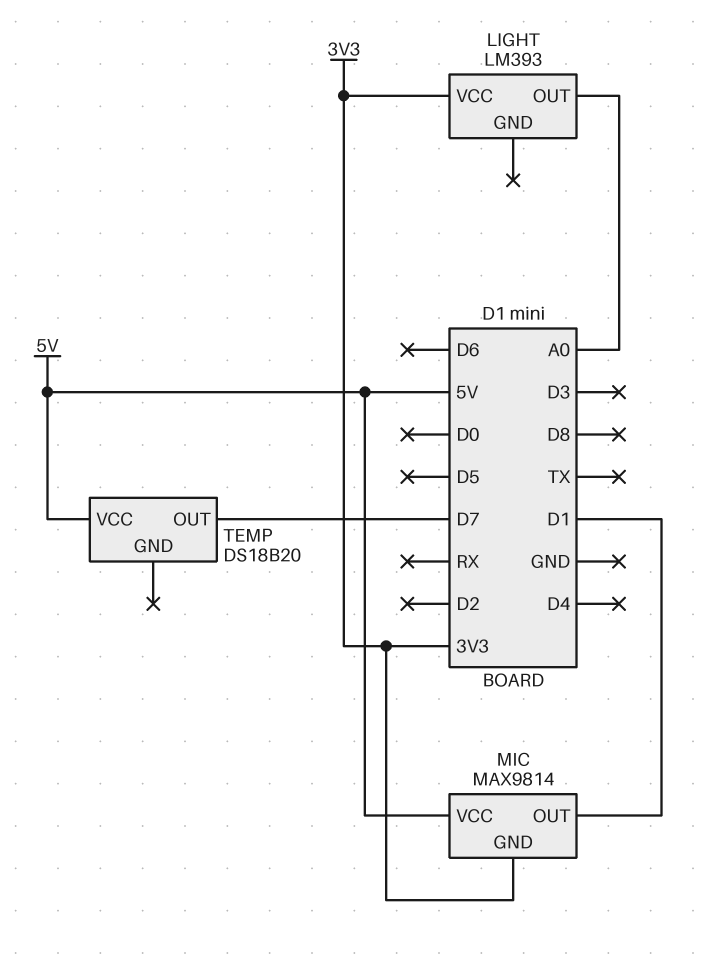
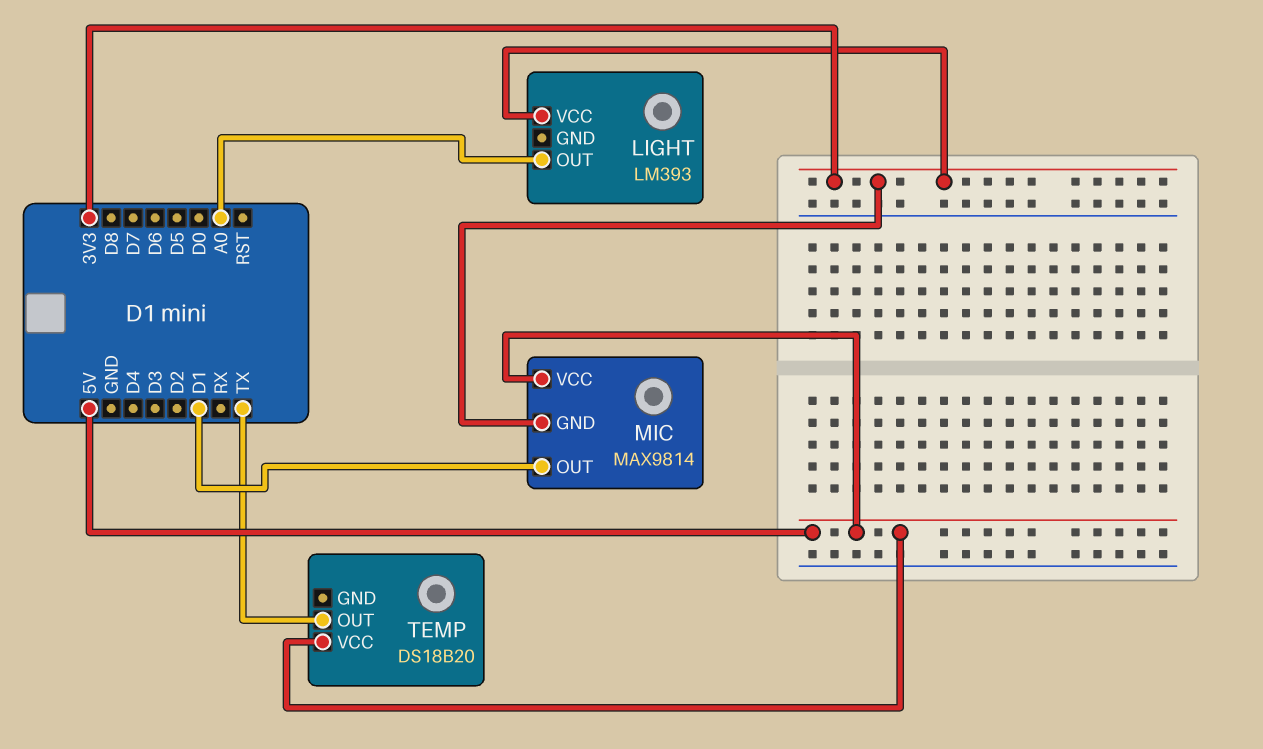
TEMP pin OUT: D7 -> TX

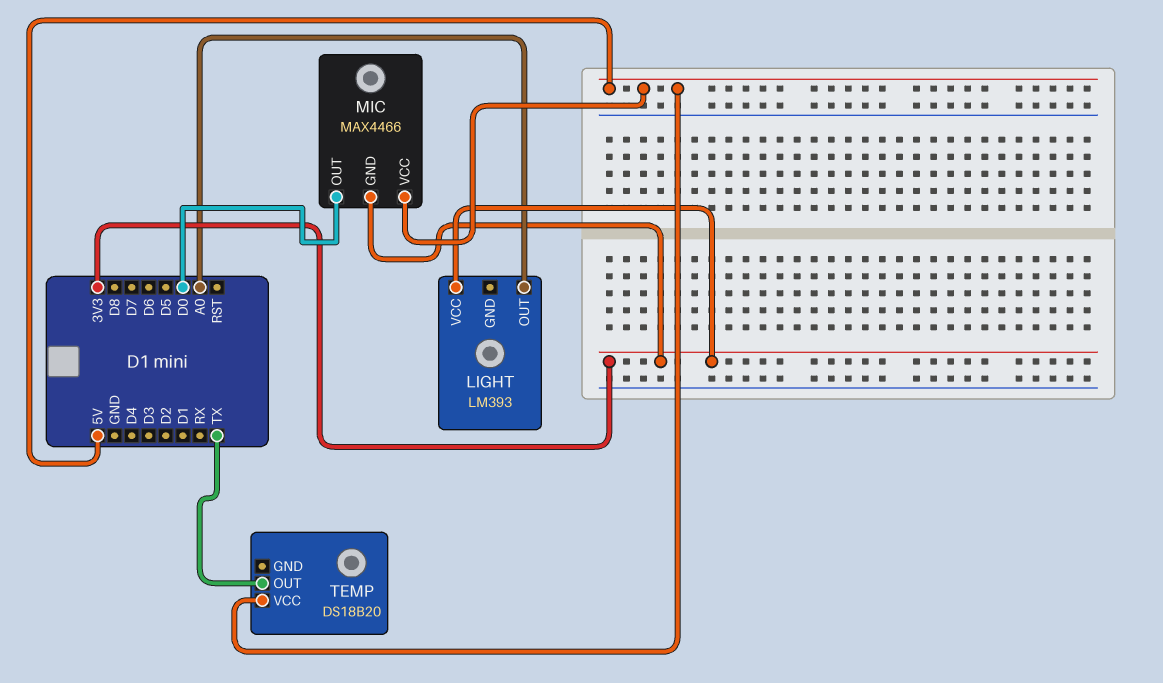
MIC: MAX9814 -> MAX4466
MIC pin OUT: D1 -> D0

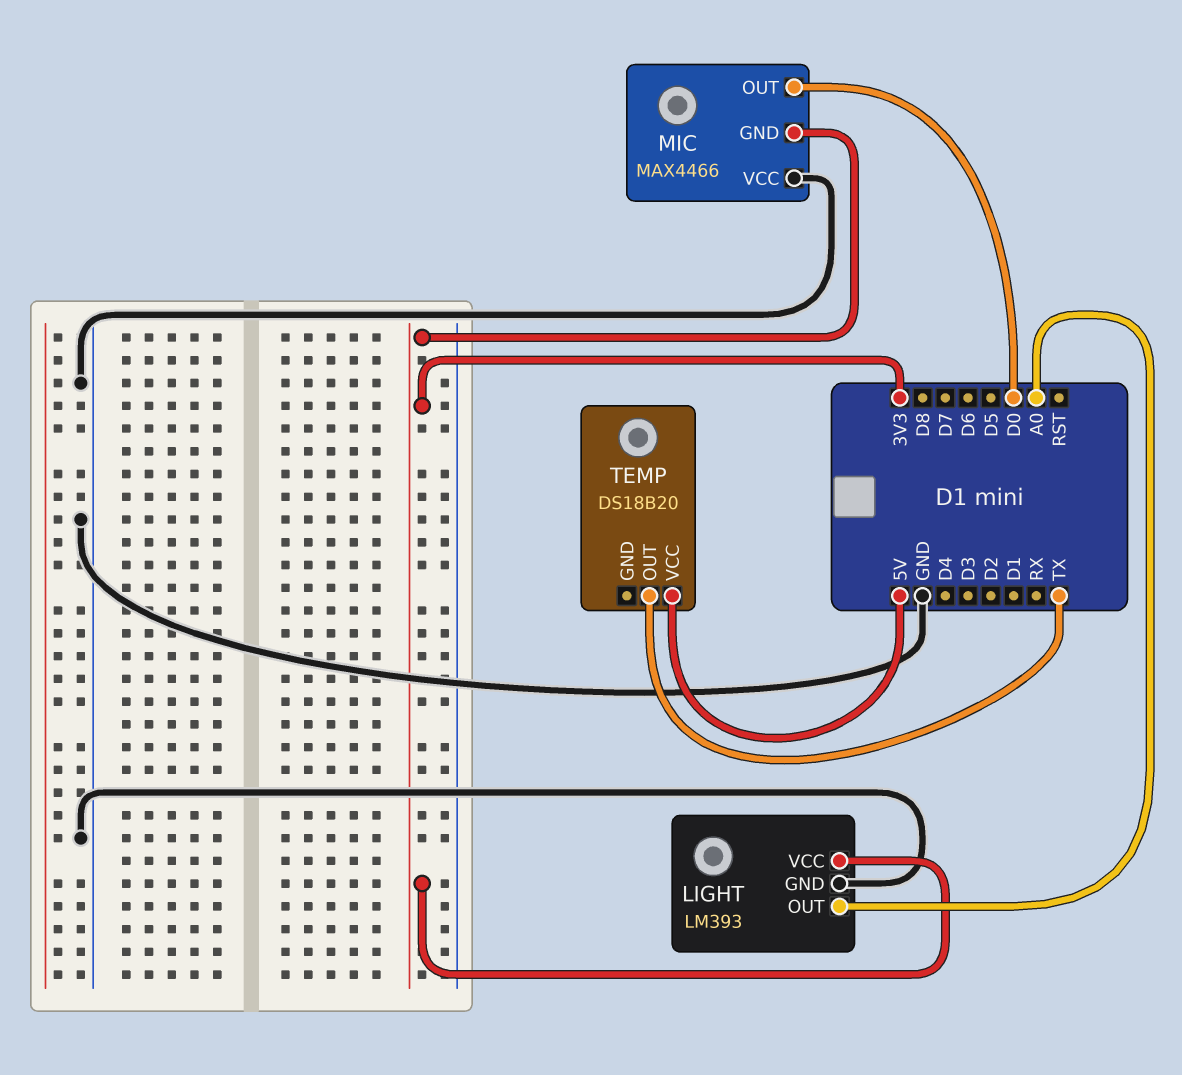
LIGHT pin GND: none -> GND
MIC pin VCC: 5V -> GND

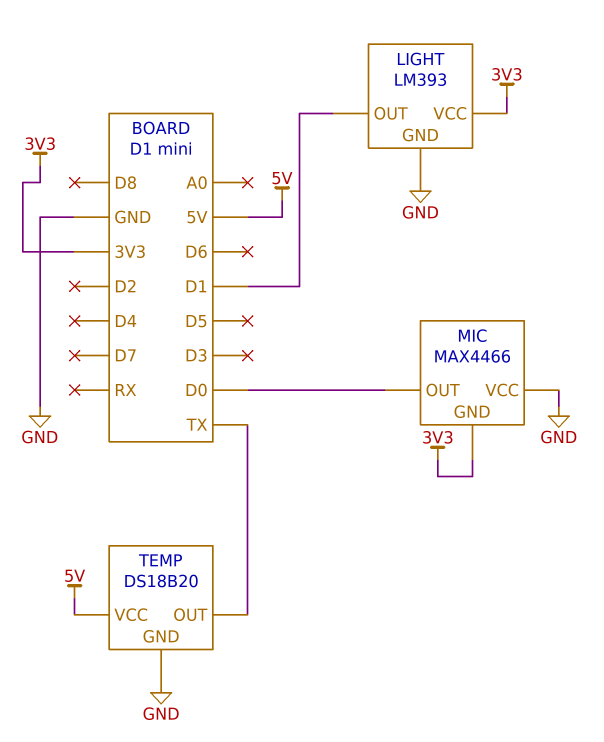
LIGHT pin OUT: A0 -> D1
TEMP pin GND: none -> GND

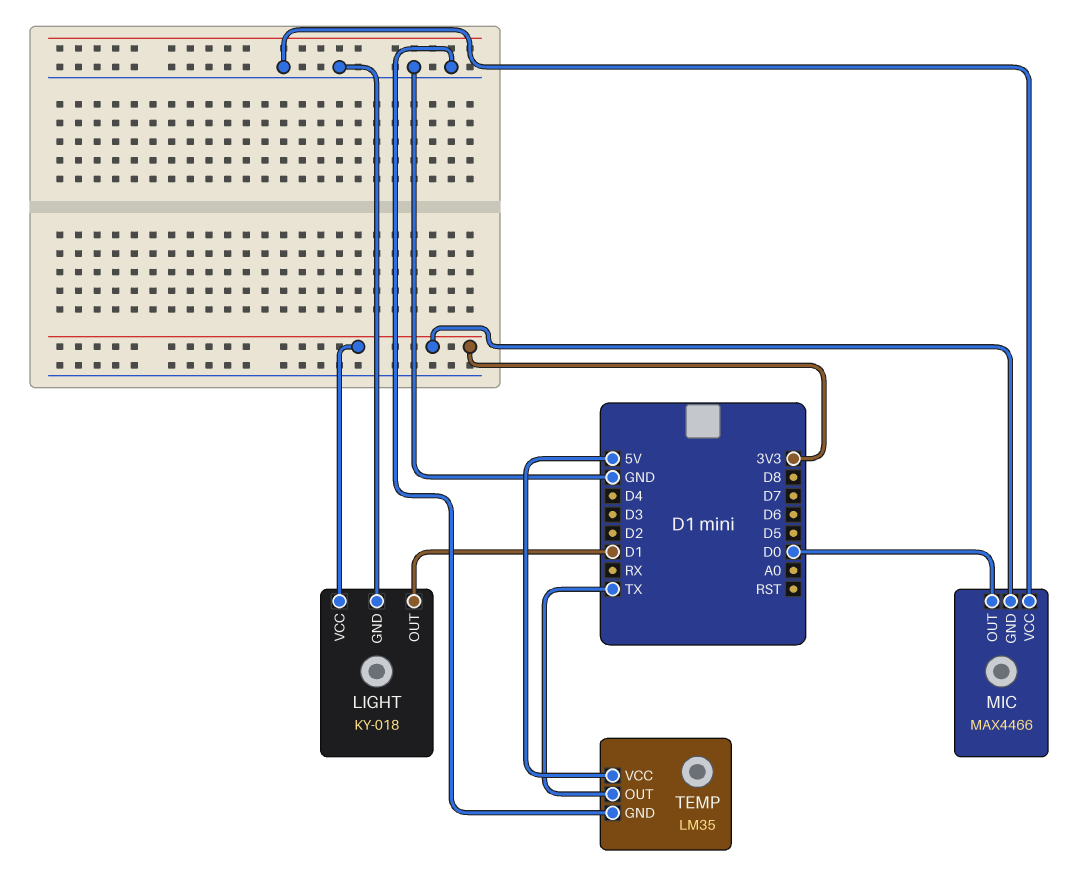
LIGHT: LM393 -> KY-018
TEMP: DS18B20 -> LM35

